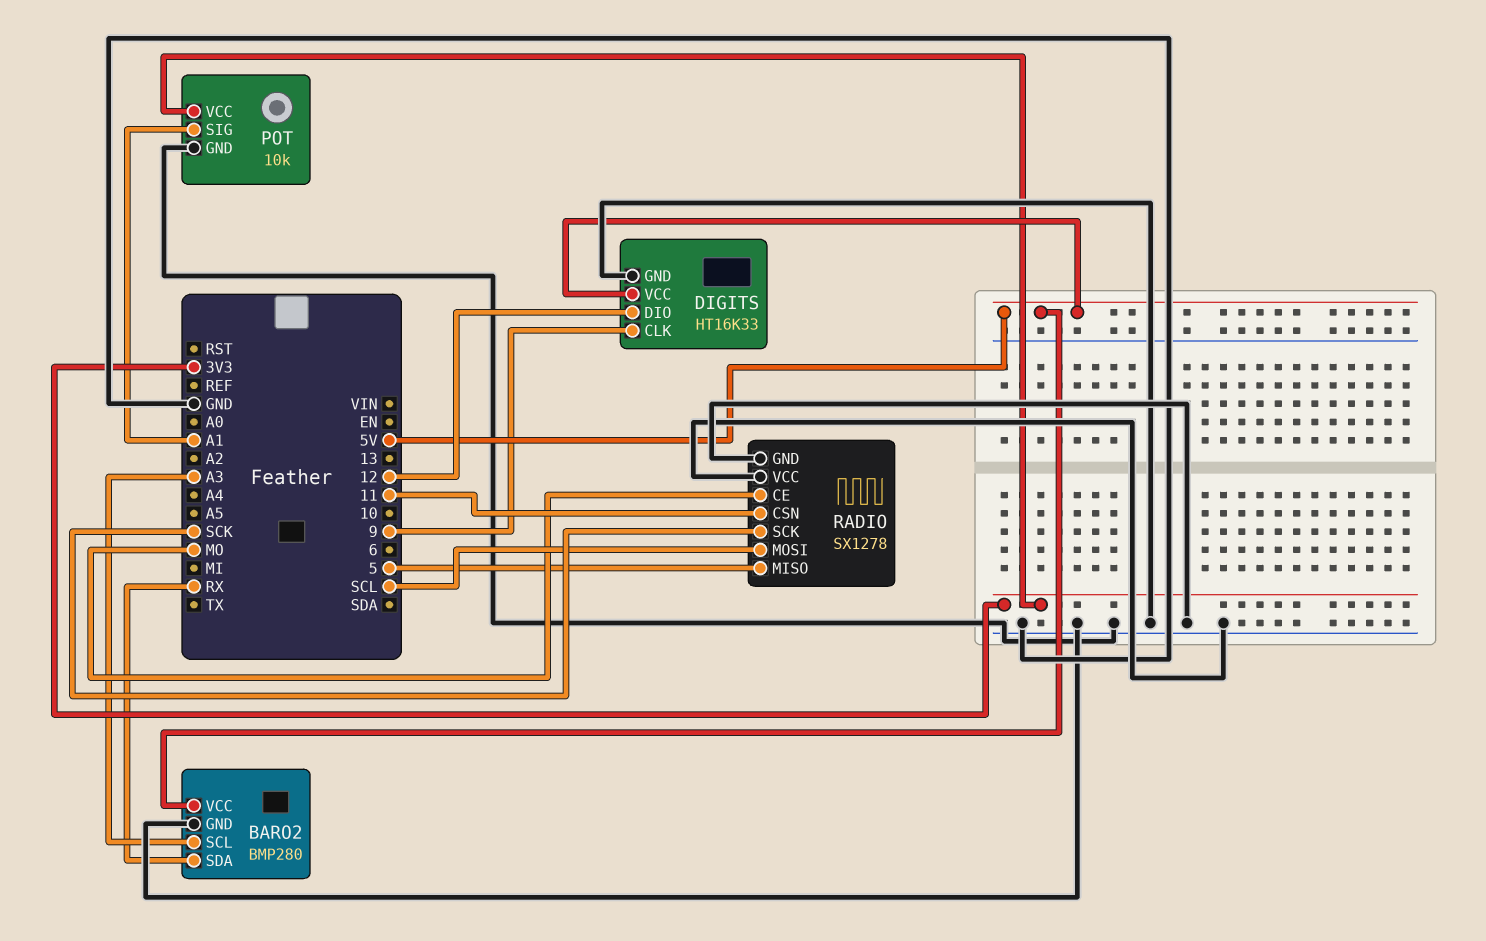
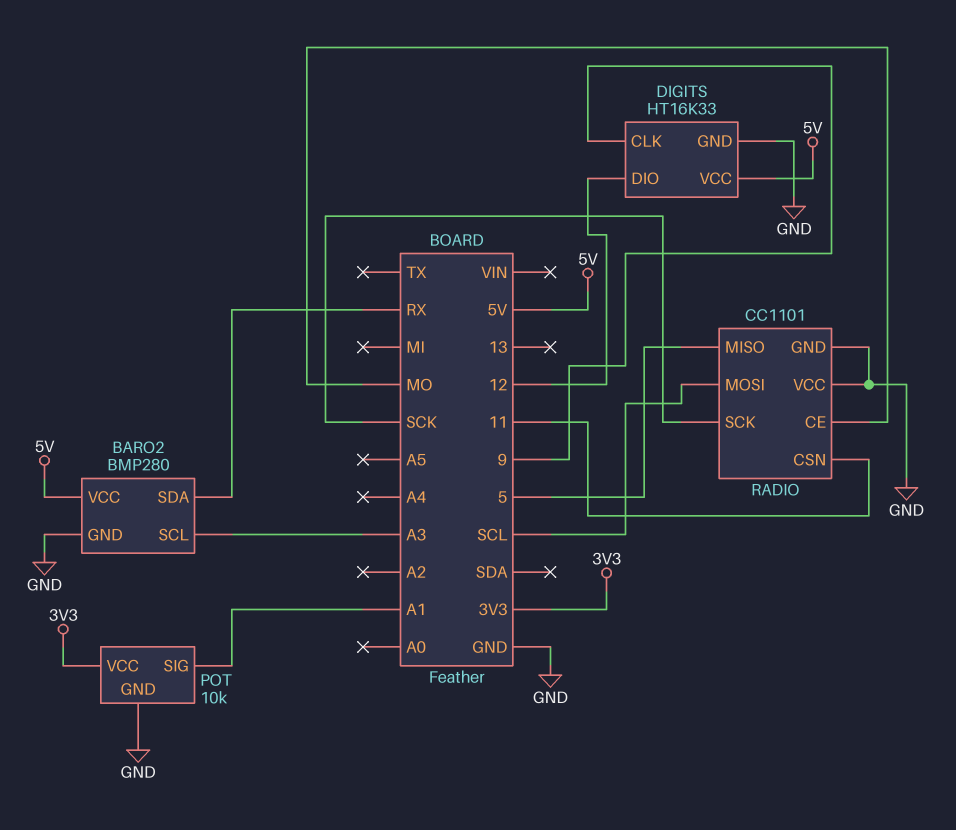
RADIO: SX1278 -> CC1101

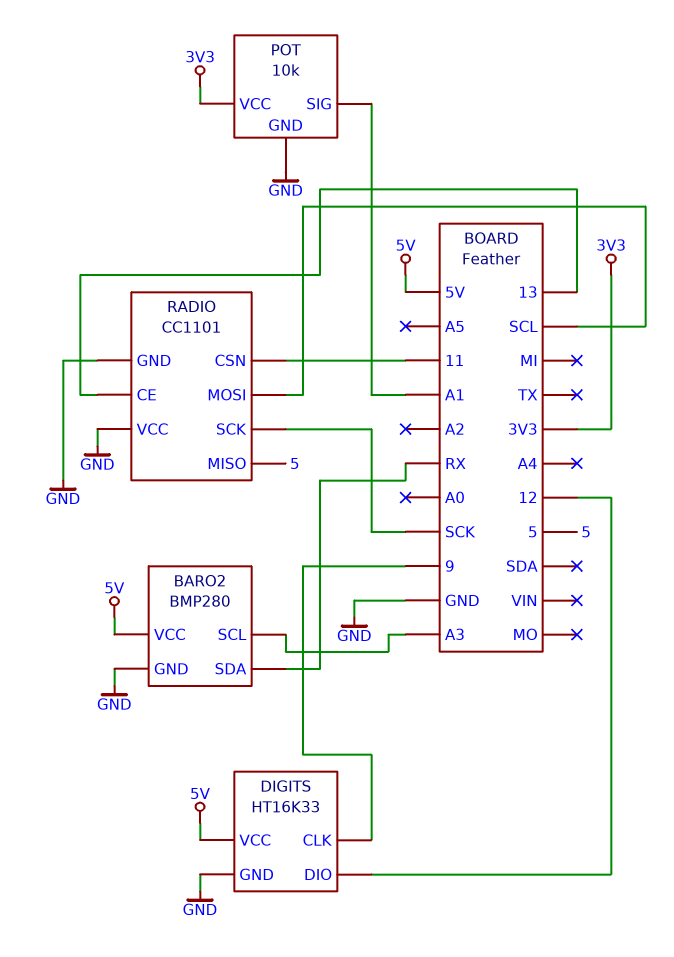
RADIO pin CE: MO -> 13

